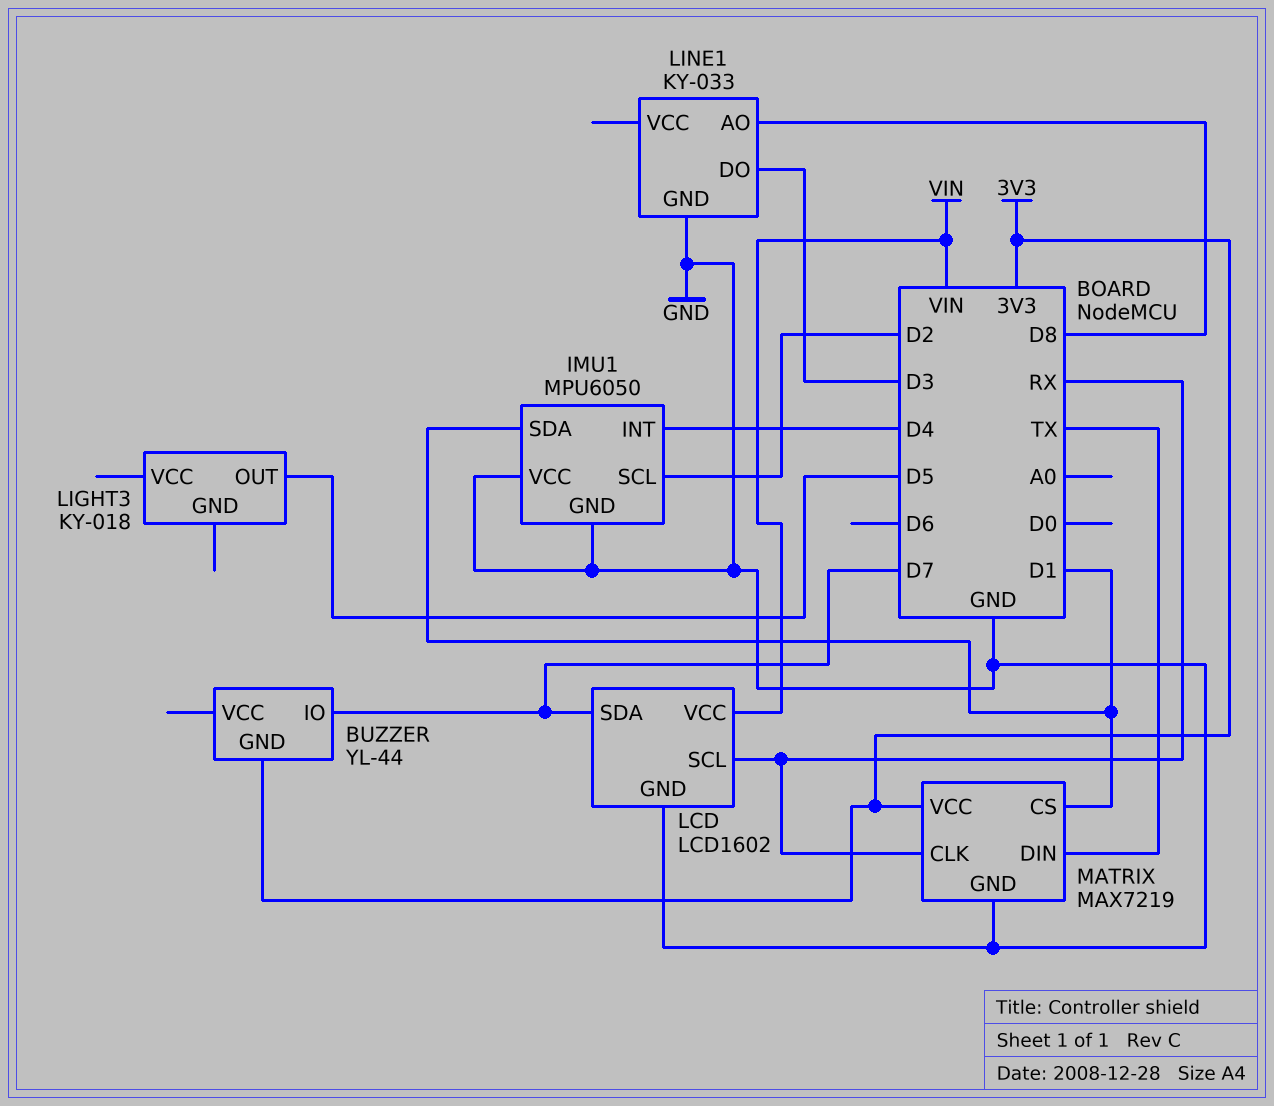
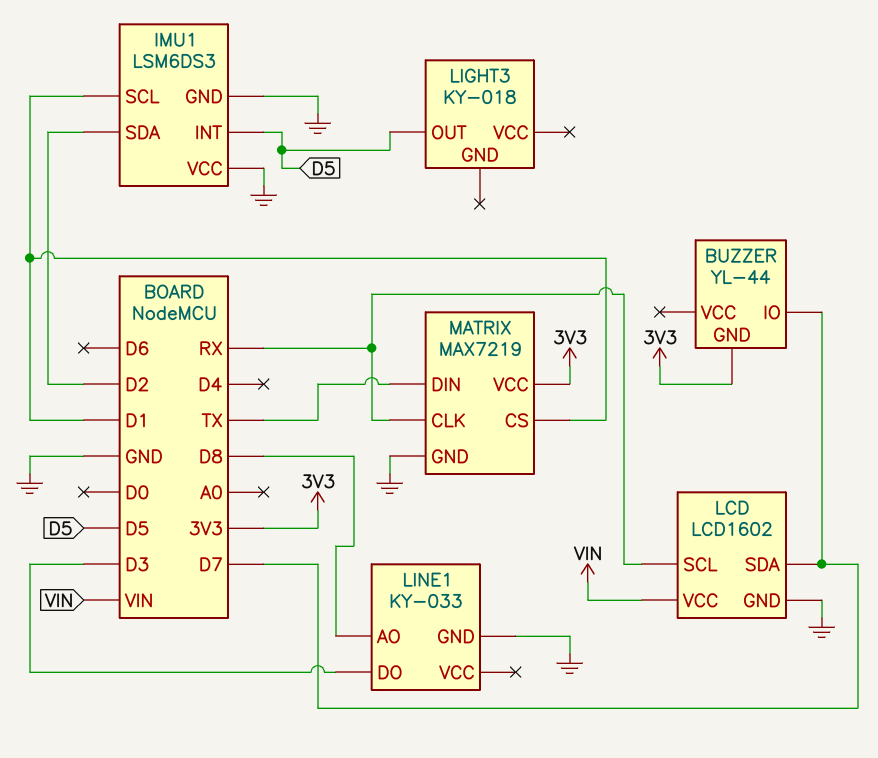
IMU1: MPU6050 -> LSM6DS3
IMU1 pin INT: D4 -> D5
IMU1 pin SCL: D2 -> D1
IMU1 pin SDA: D1 -> D2

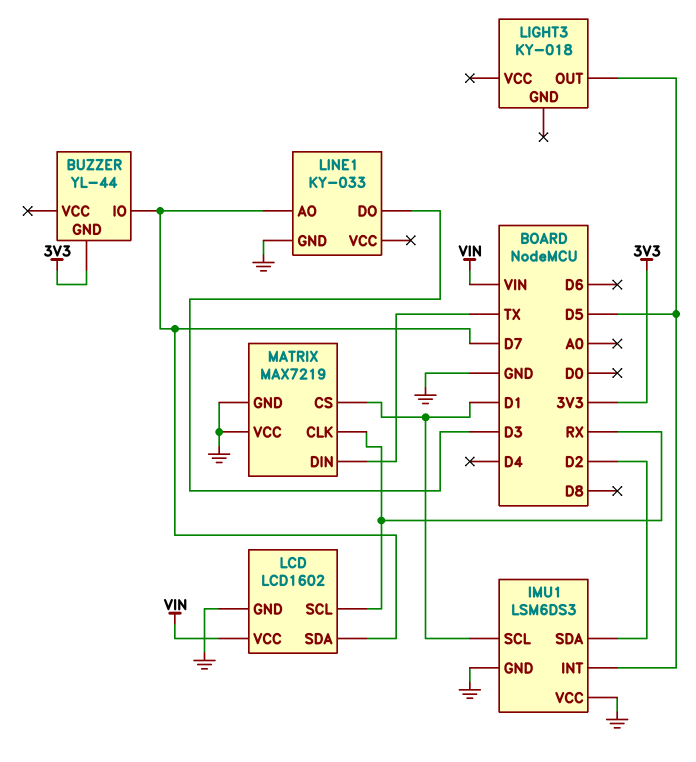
LINE1 pin AO: D8 -> D7
MATRIX pin VCC: 3V3 -> GND

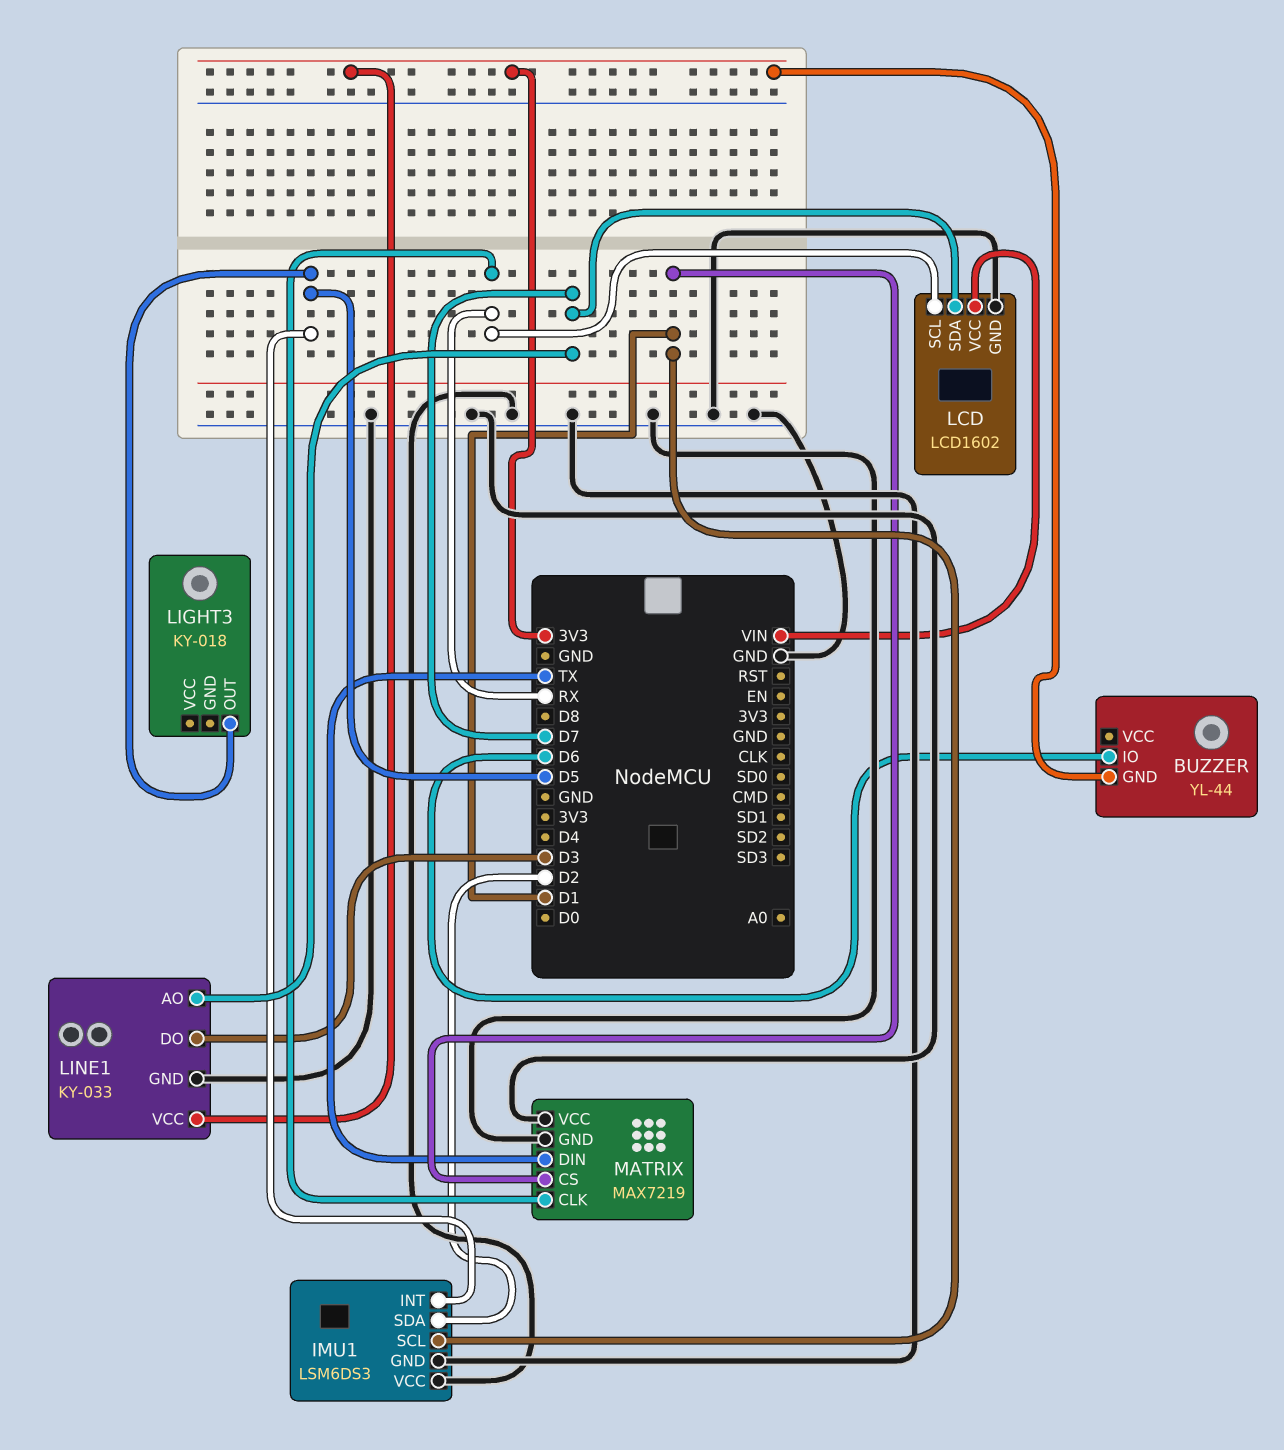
BUZZER pin IO: D7 -> D6
LINE1 pin VCC: none -> 3V3

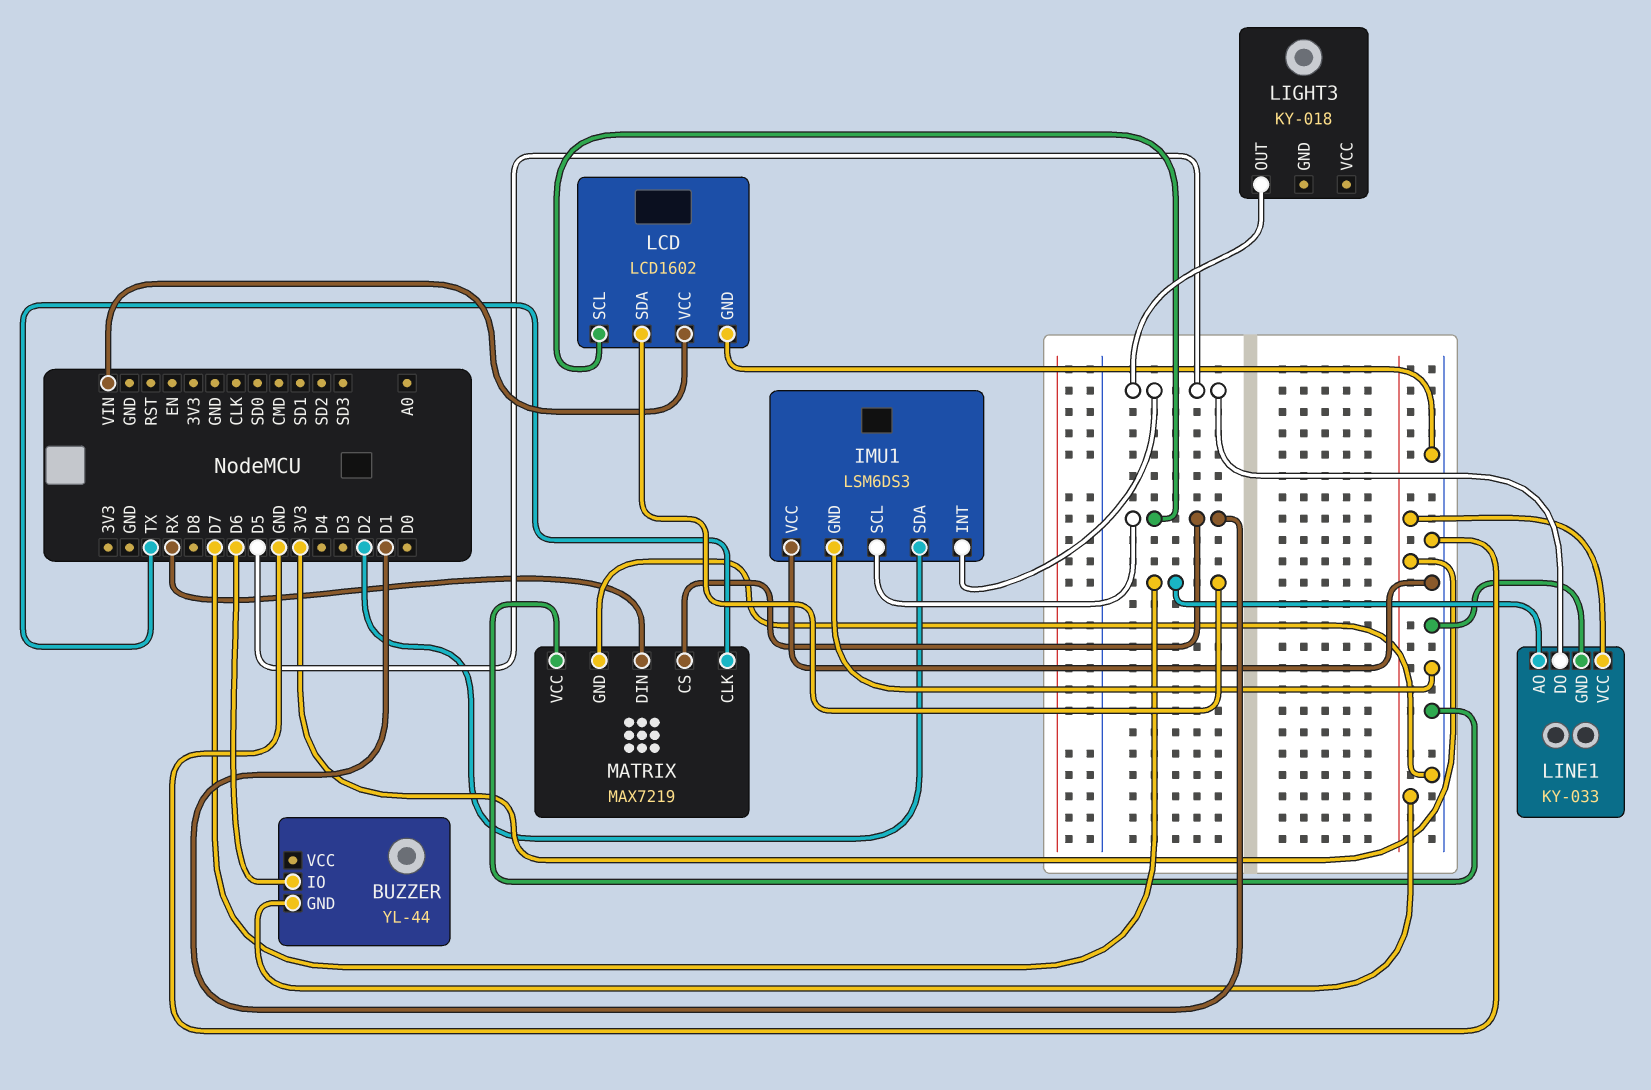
LCD pin SCL: RX -> D1
LINE1 pin DO: D3 -> D5
MATRIX pin CLK: RX -> TX
MATRIX pin DIN: TX -> RX

